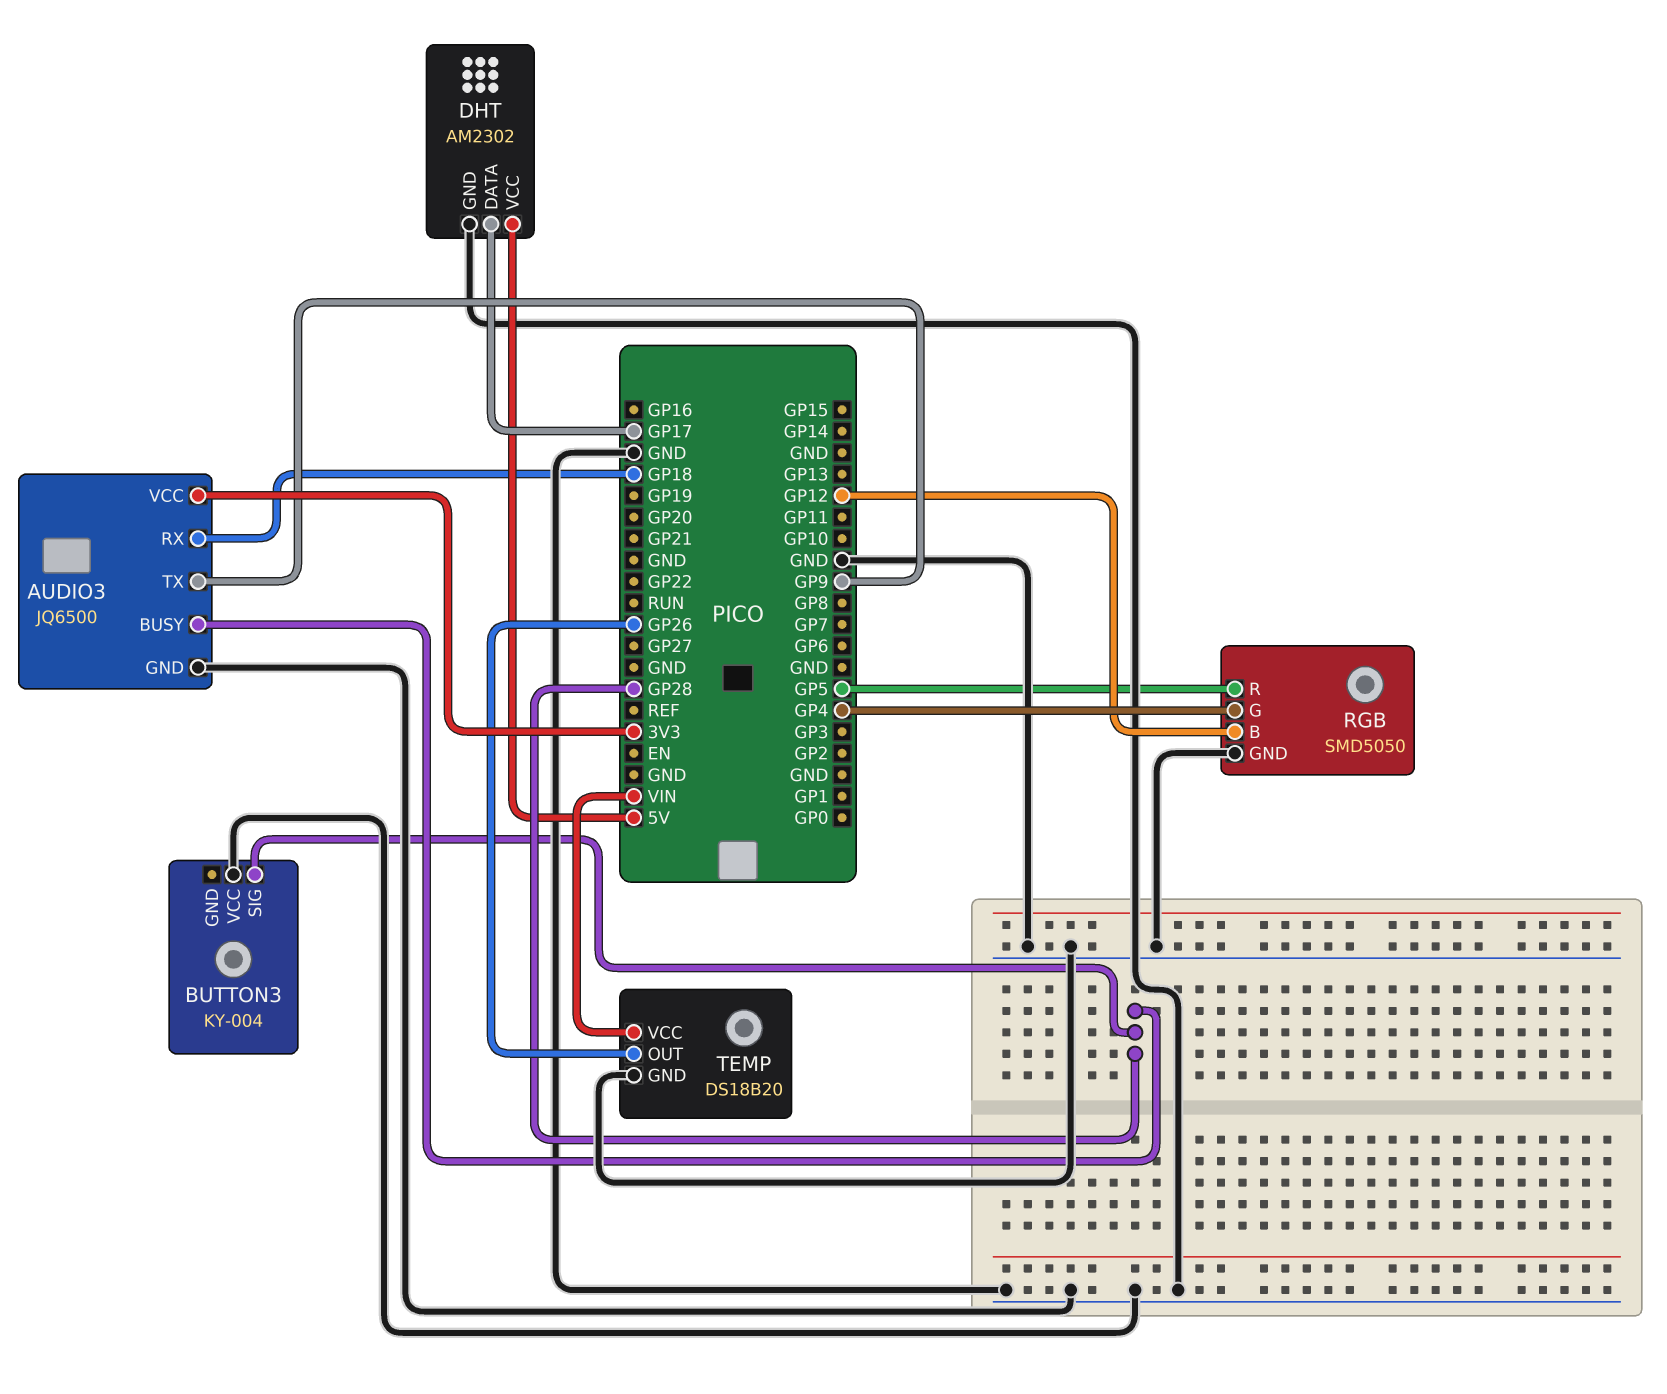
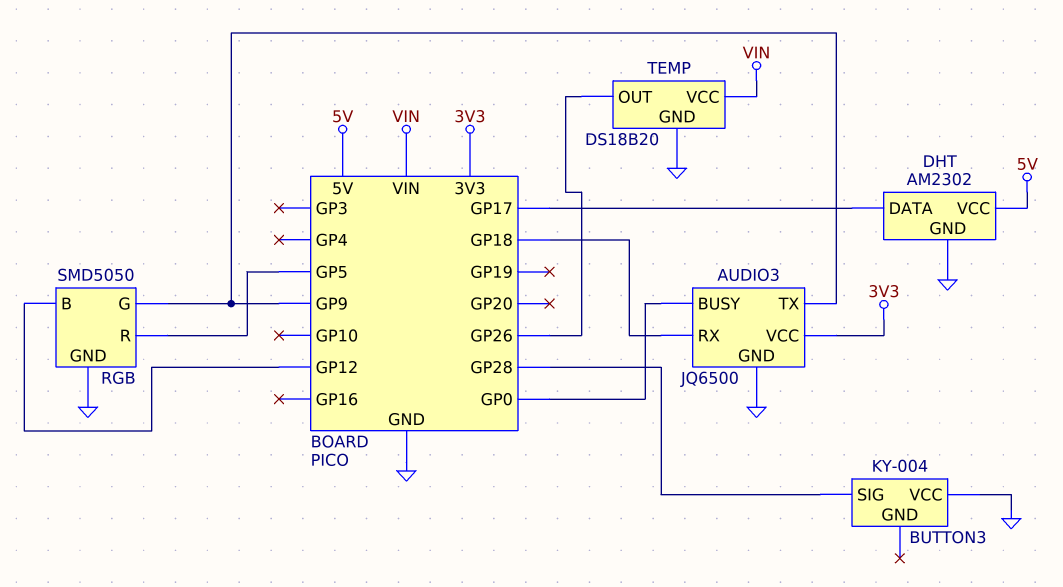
AUDIO3 pin BUSY: GP28 -> GP0
RGB pin G: GP4 -> GP9

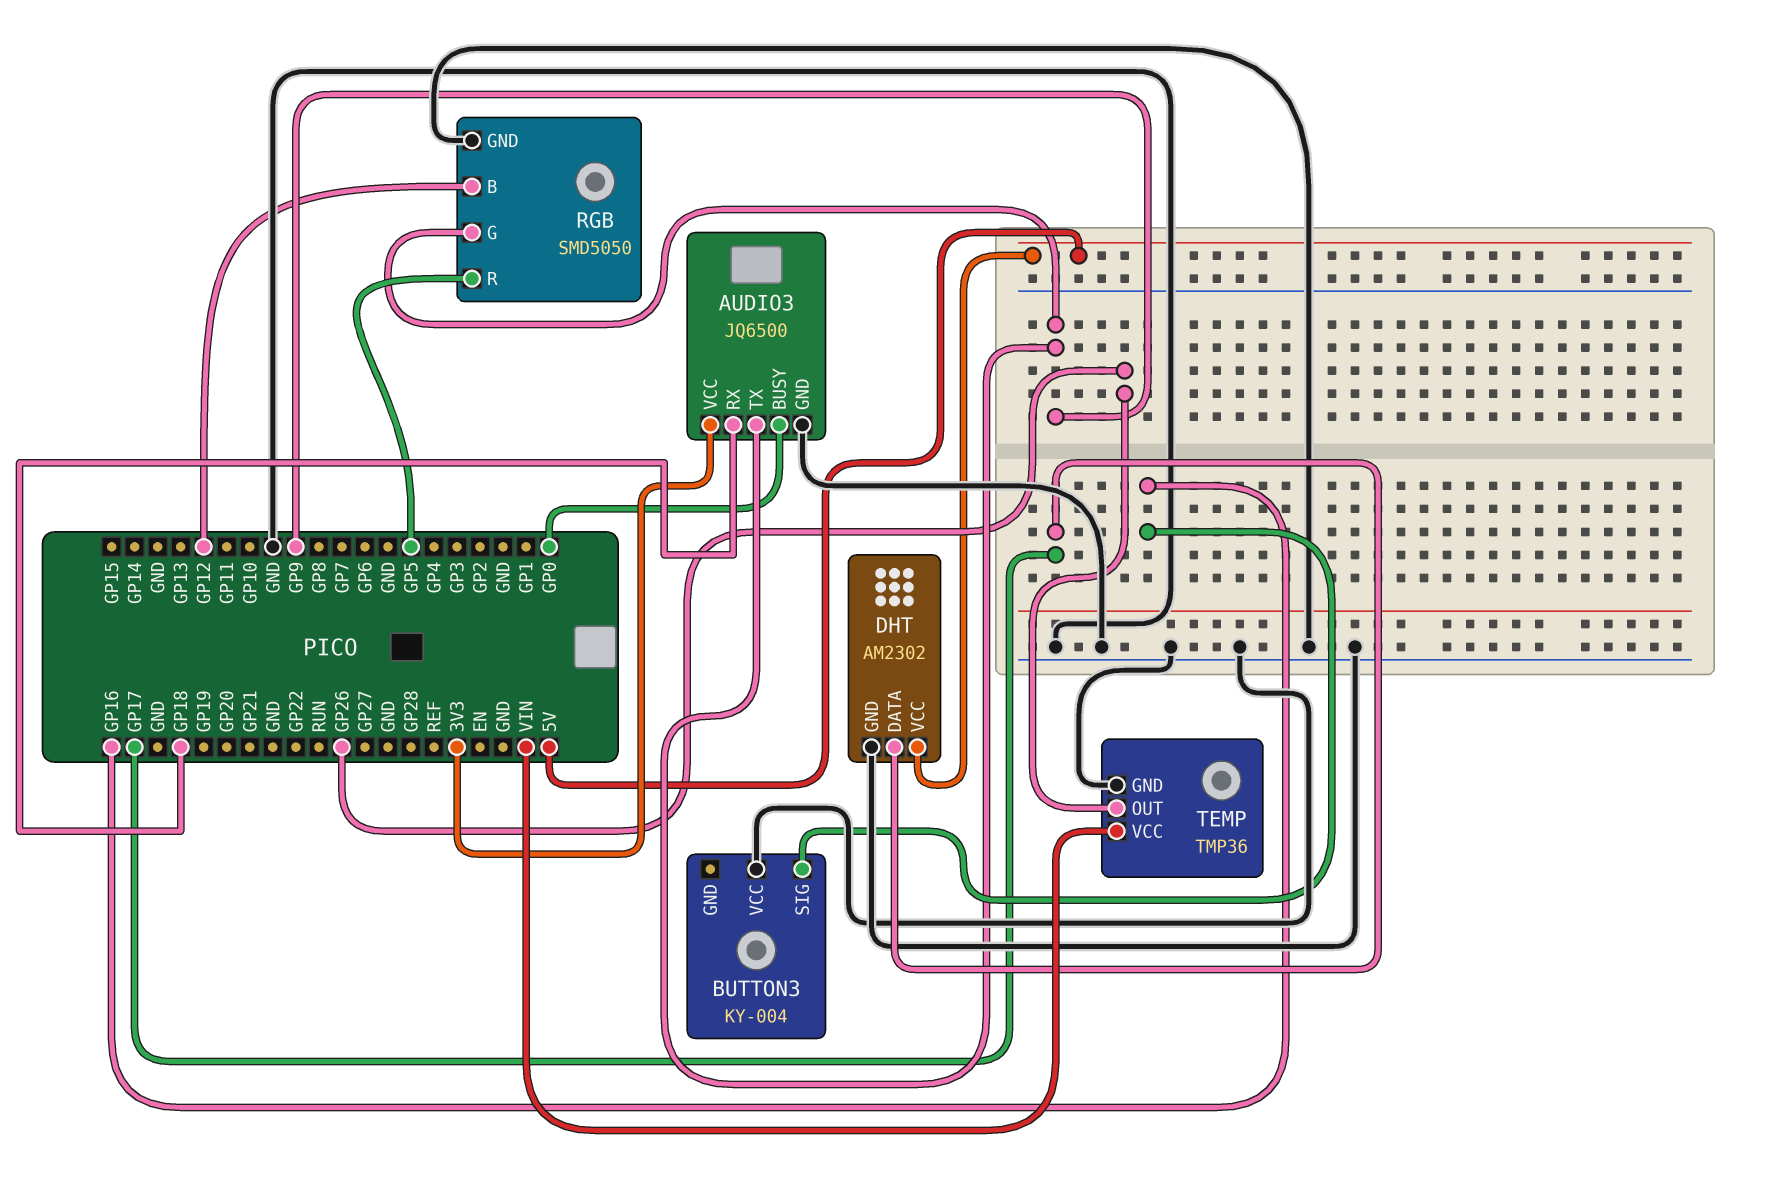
BUTTON3 pin SIG: GP28 -> GP16
TEMP: DS18B20 -> TMP36

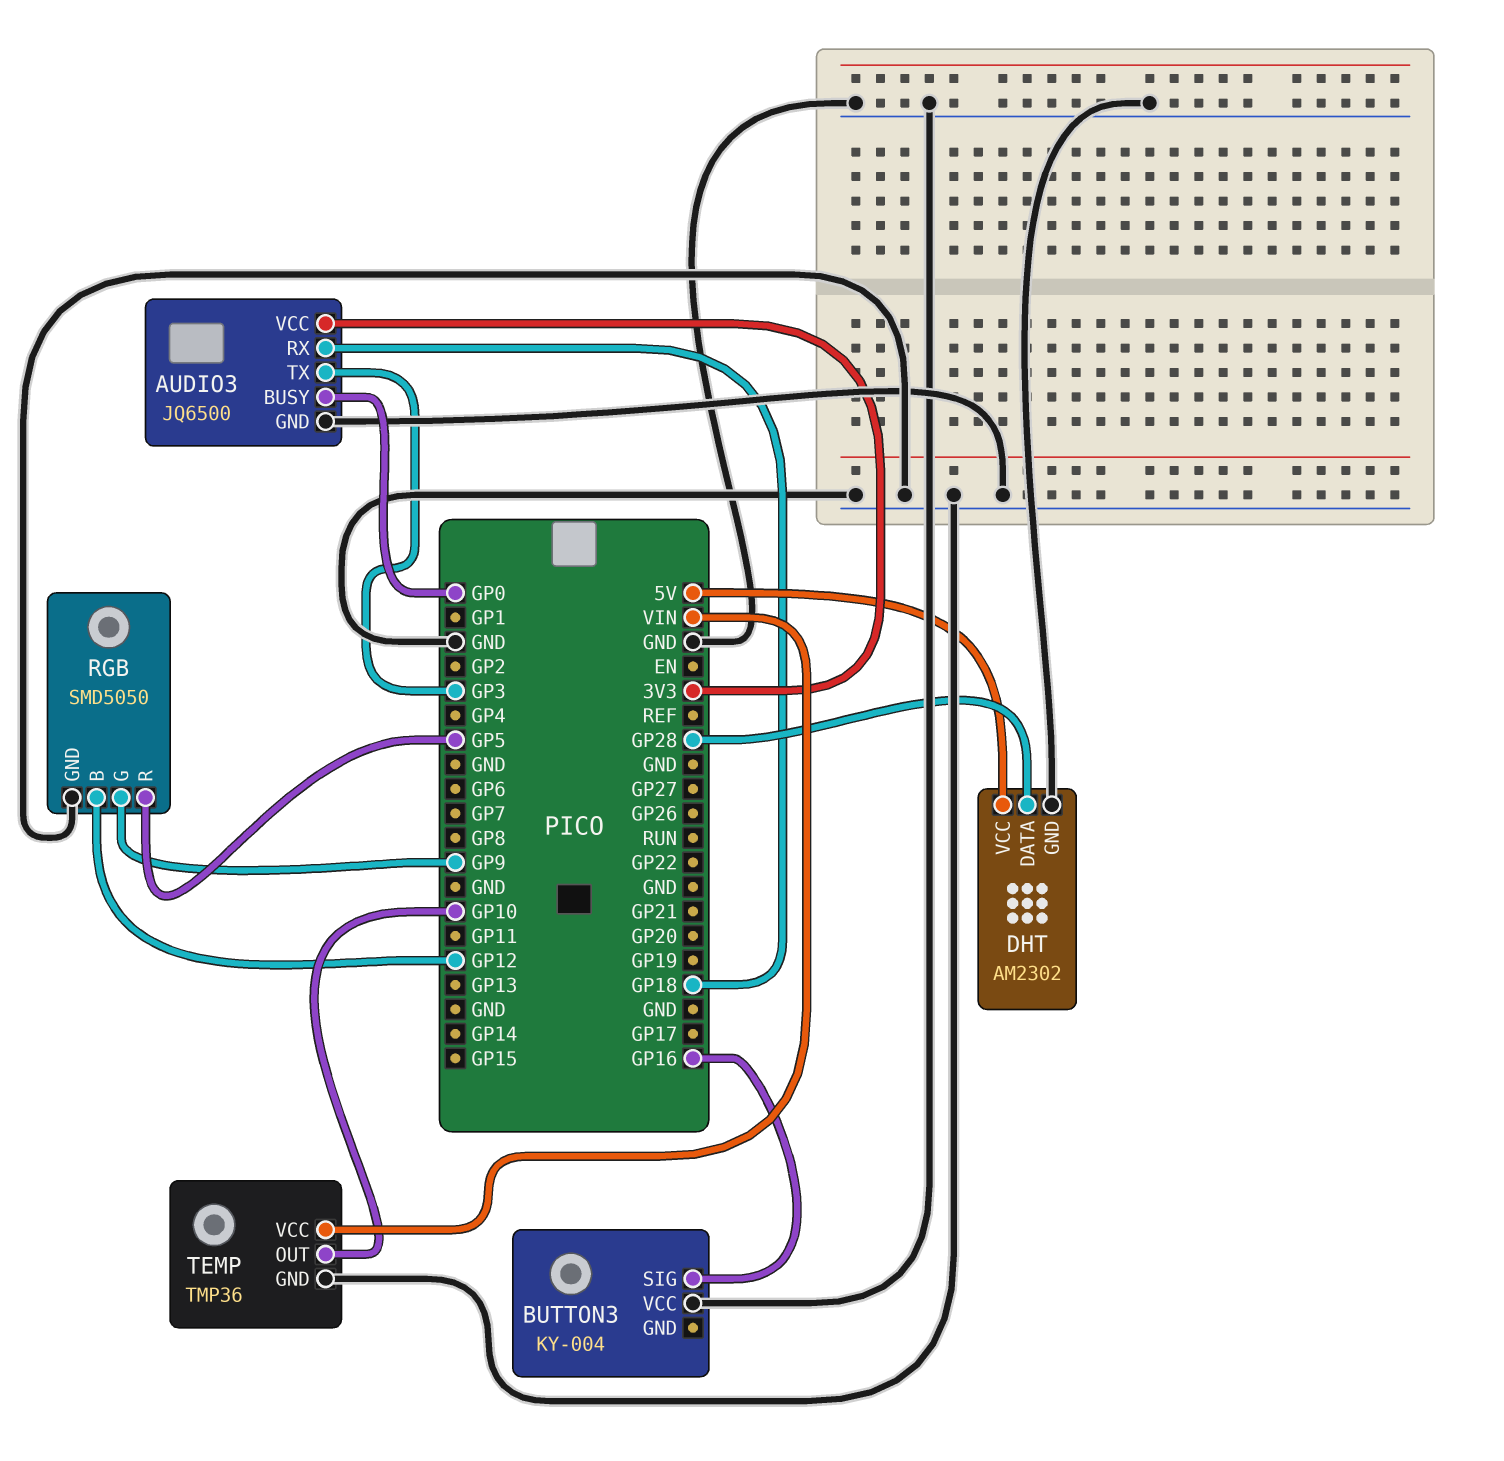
AUDIO3 pin TX: GP9 -> GP3
DHT pin DATA: GP17 -> GP28
TEMP pin OUT: GP26 -> GP10

